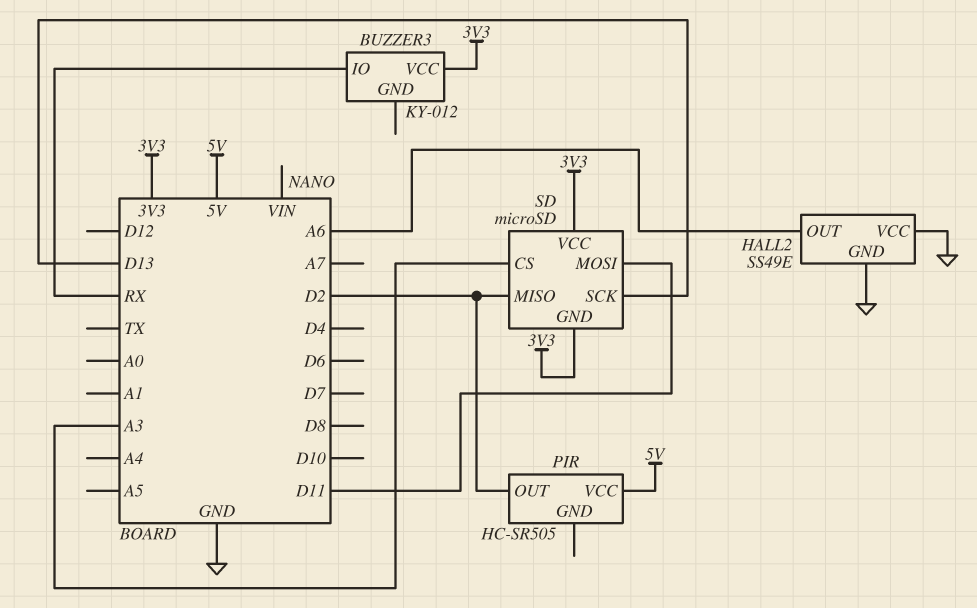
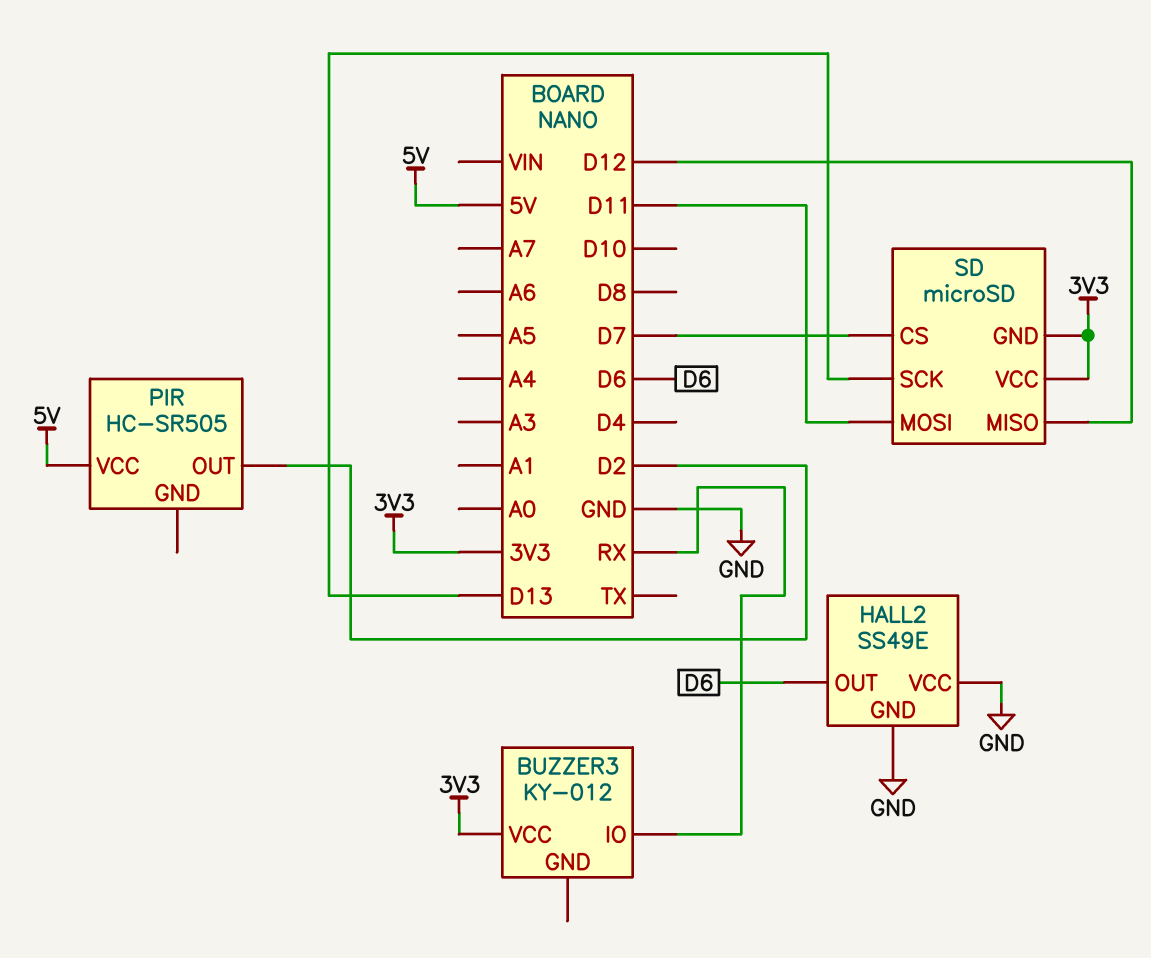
HALL2 pin OUT: A6 -> D6
SD pin CS: A3 -> D7
SD pin MISO: D2 -> D12

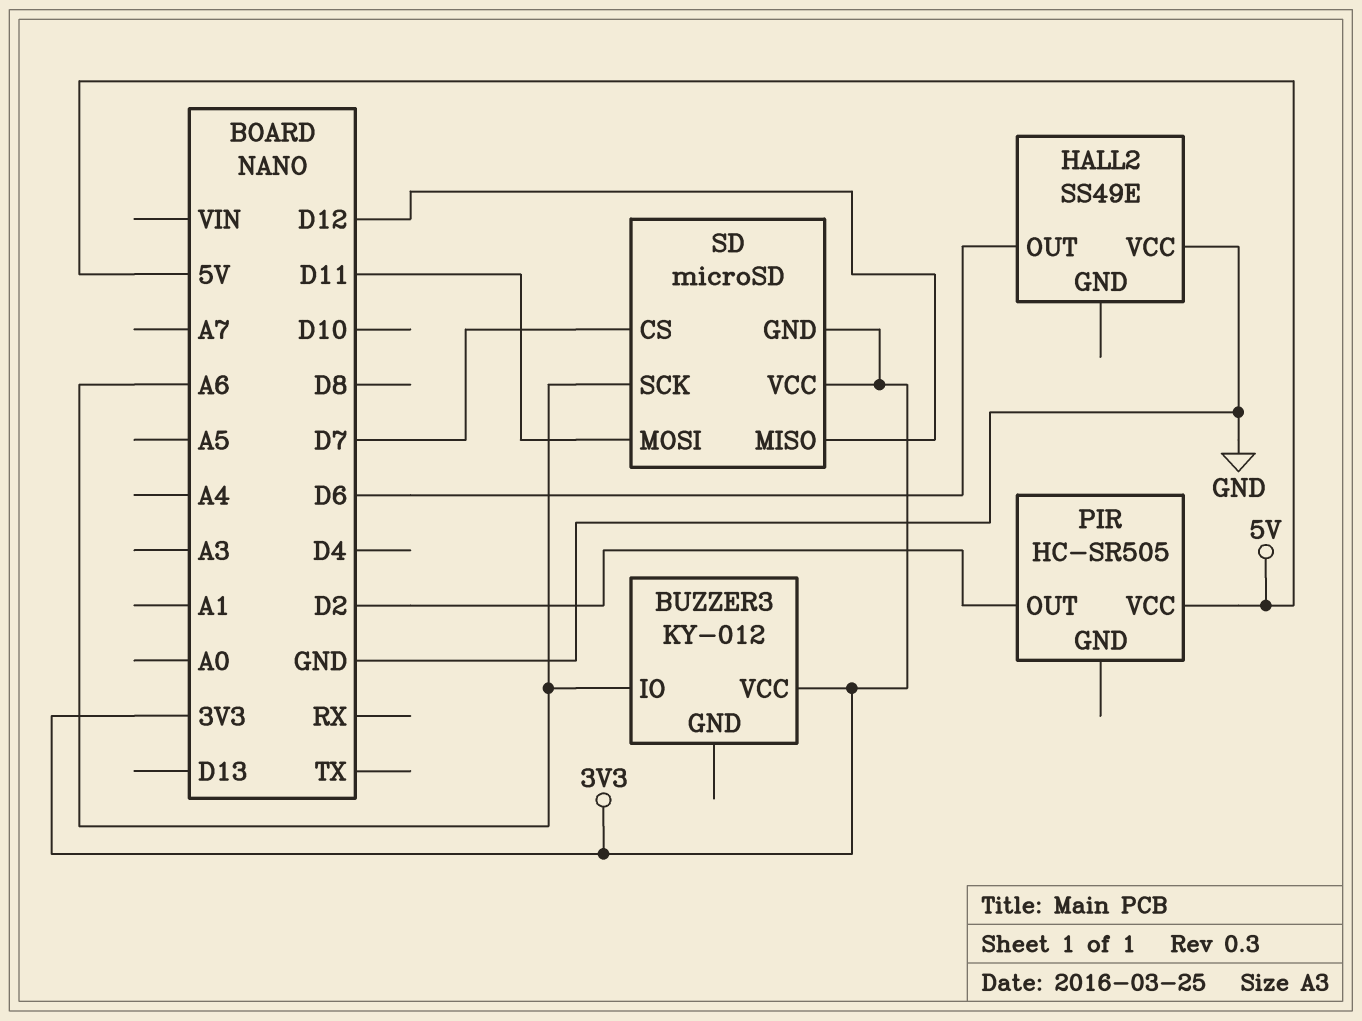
BUZZER3 pin IO: RX -> A6
HALL2 pin GND: GND -> none
SD pin SCK: D13 -> A6

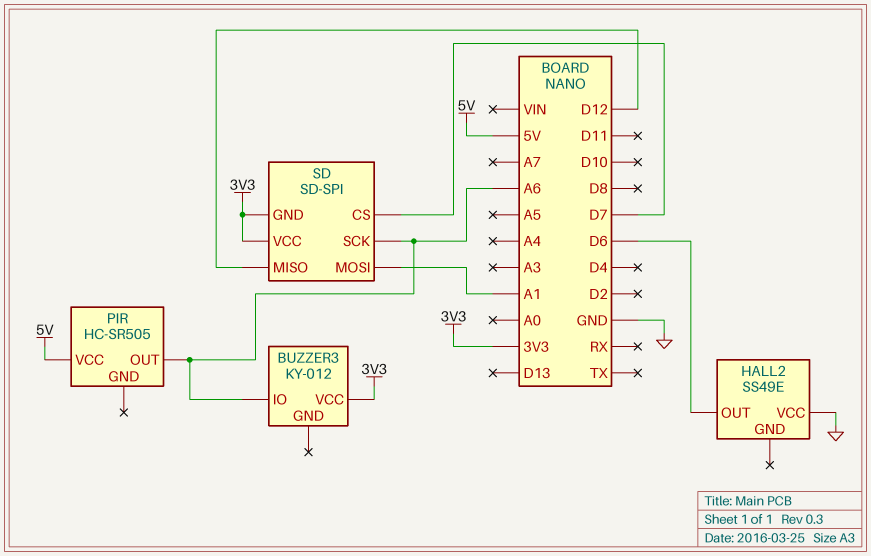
PIR pin OUT: D2 -> A6
SD: microSD -> SD-SPI
SD pin MOSI: D11 -> A1

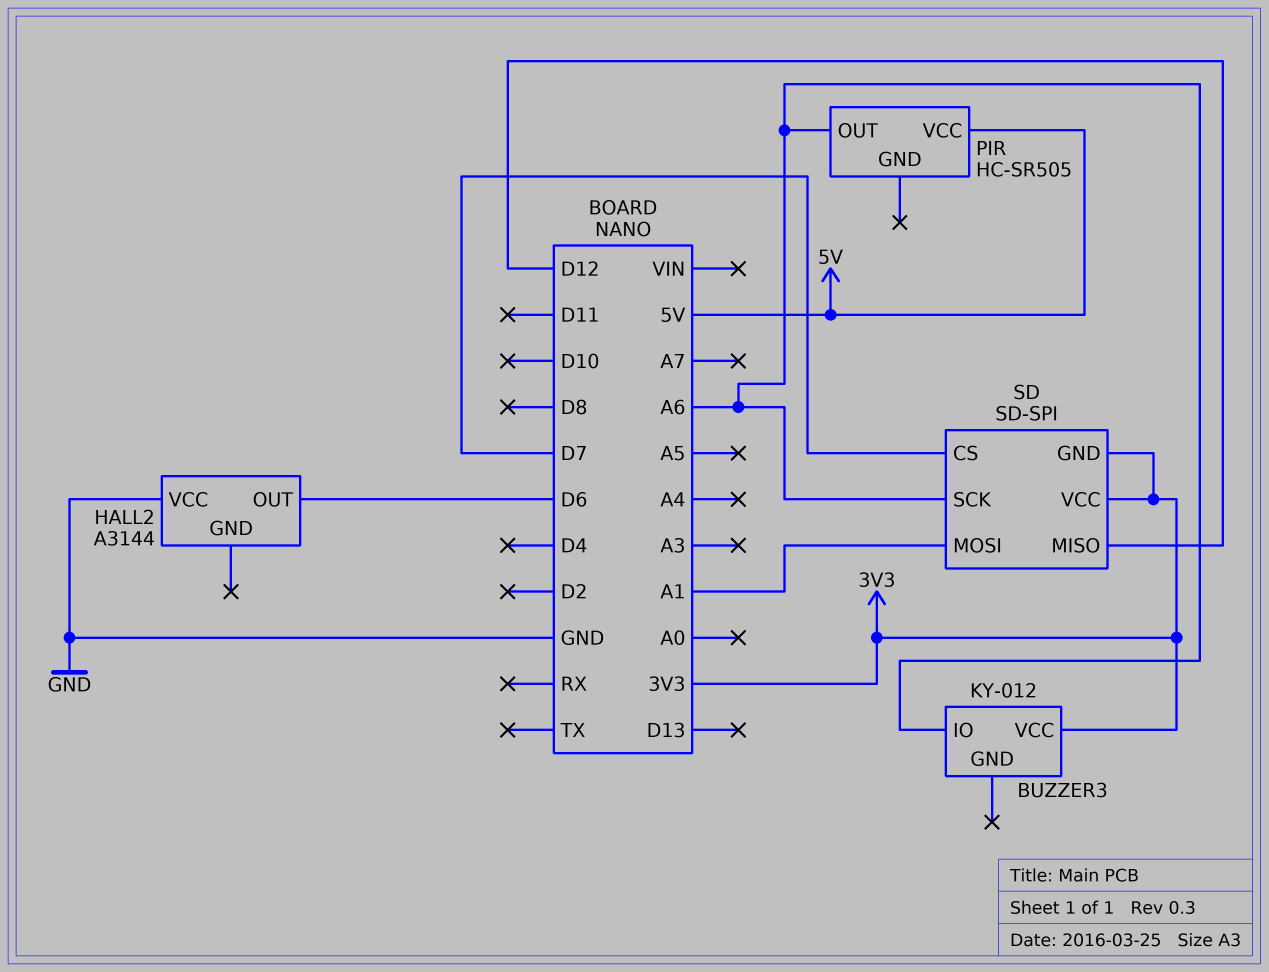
HALL2: SS49E -> A3144

